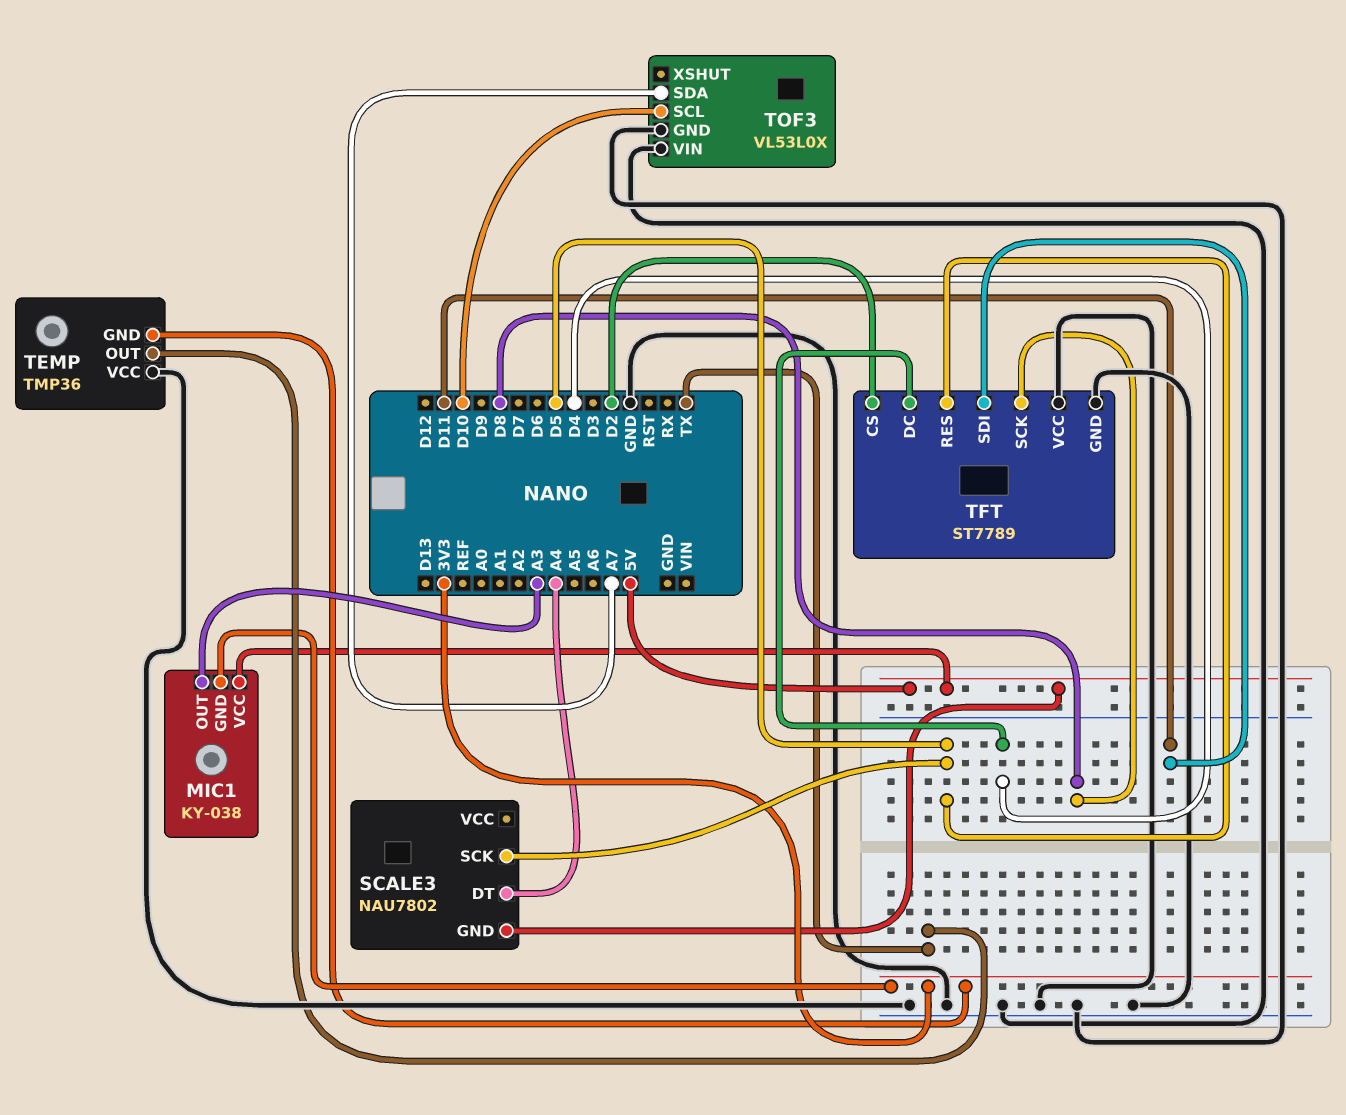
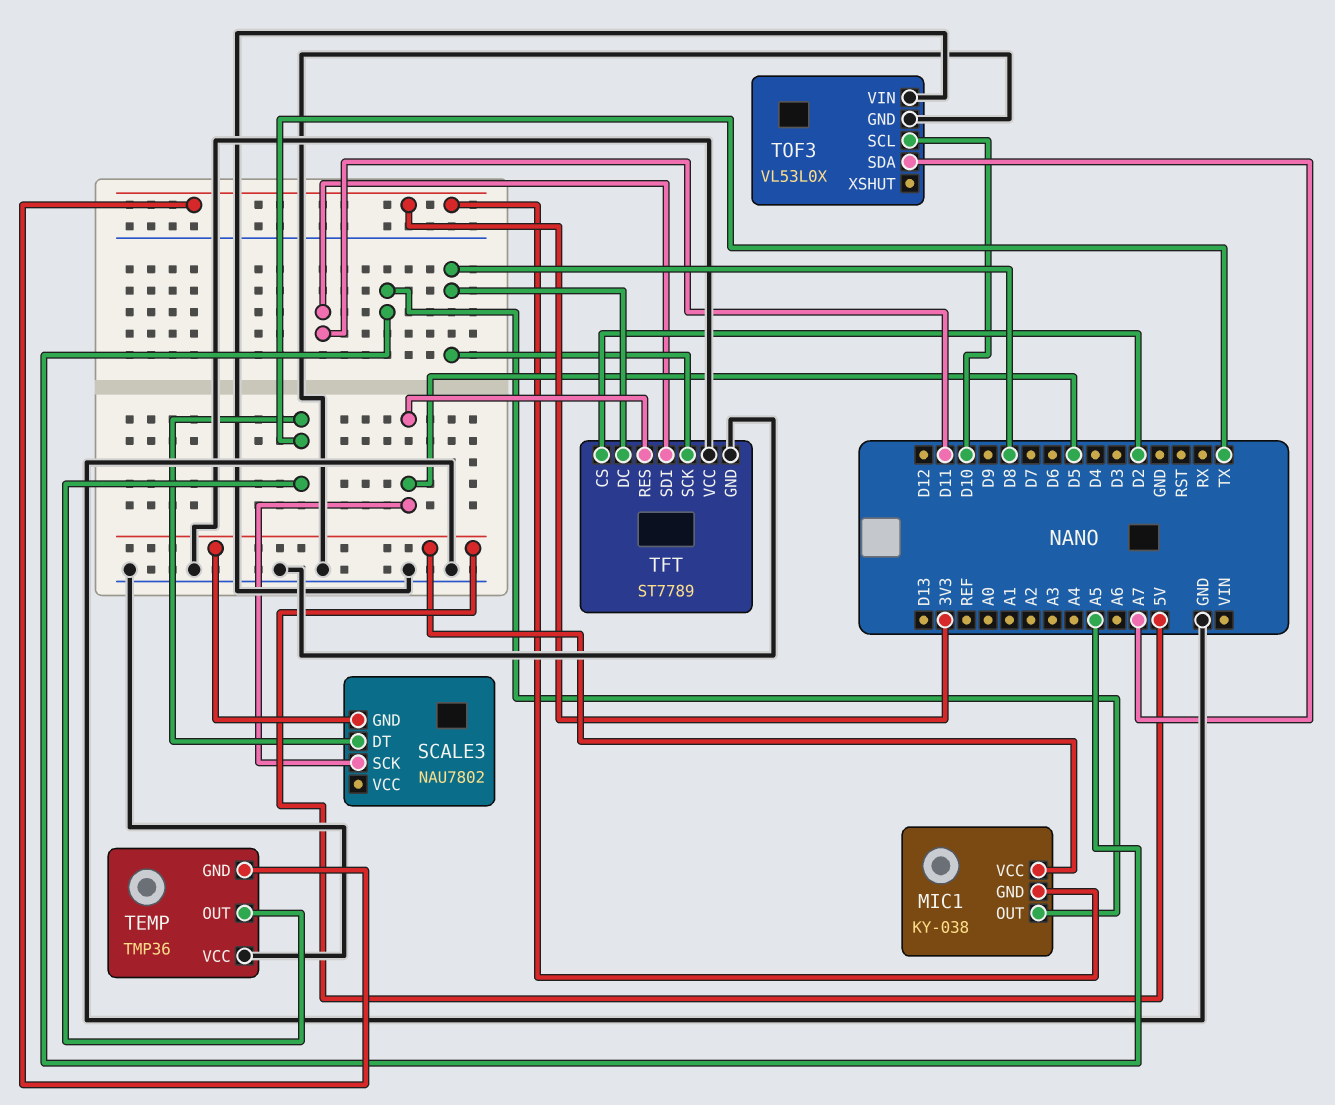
MIC1 pin OUT: A3 -> A5
SCALE3 pin DT: A4 -> TX
TFT pin DC: D4 -> D8

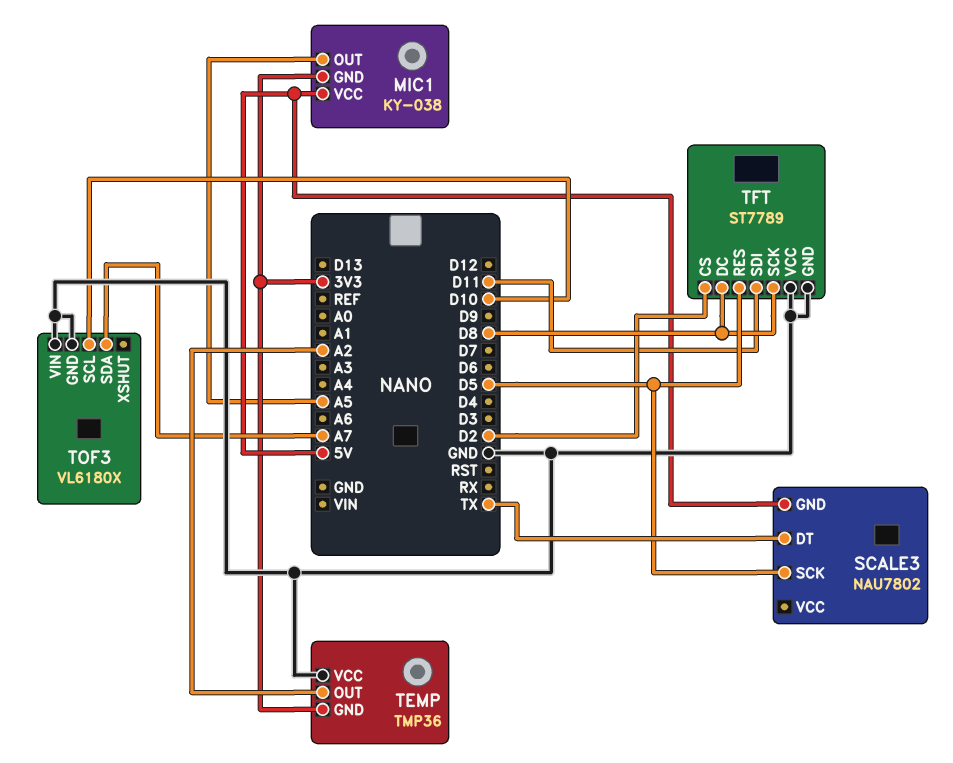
TEMP pin OUT: TX -> A2
TOF3: VL53L0X -> VL6180X

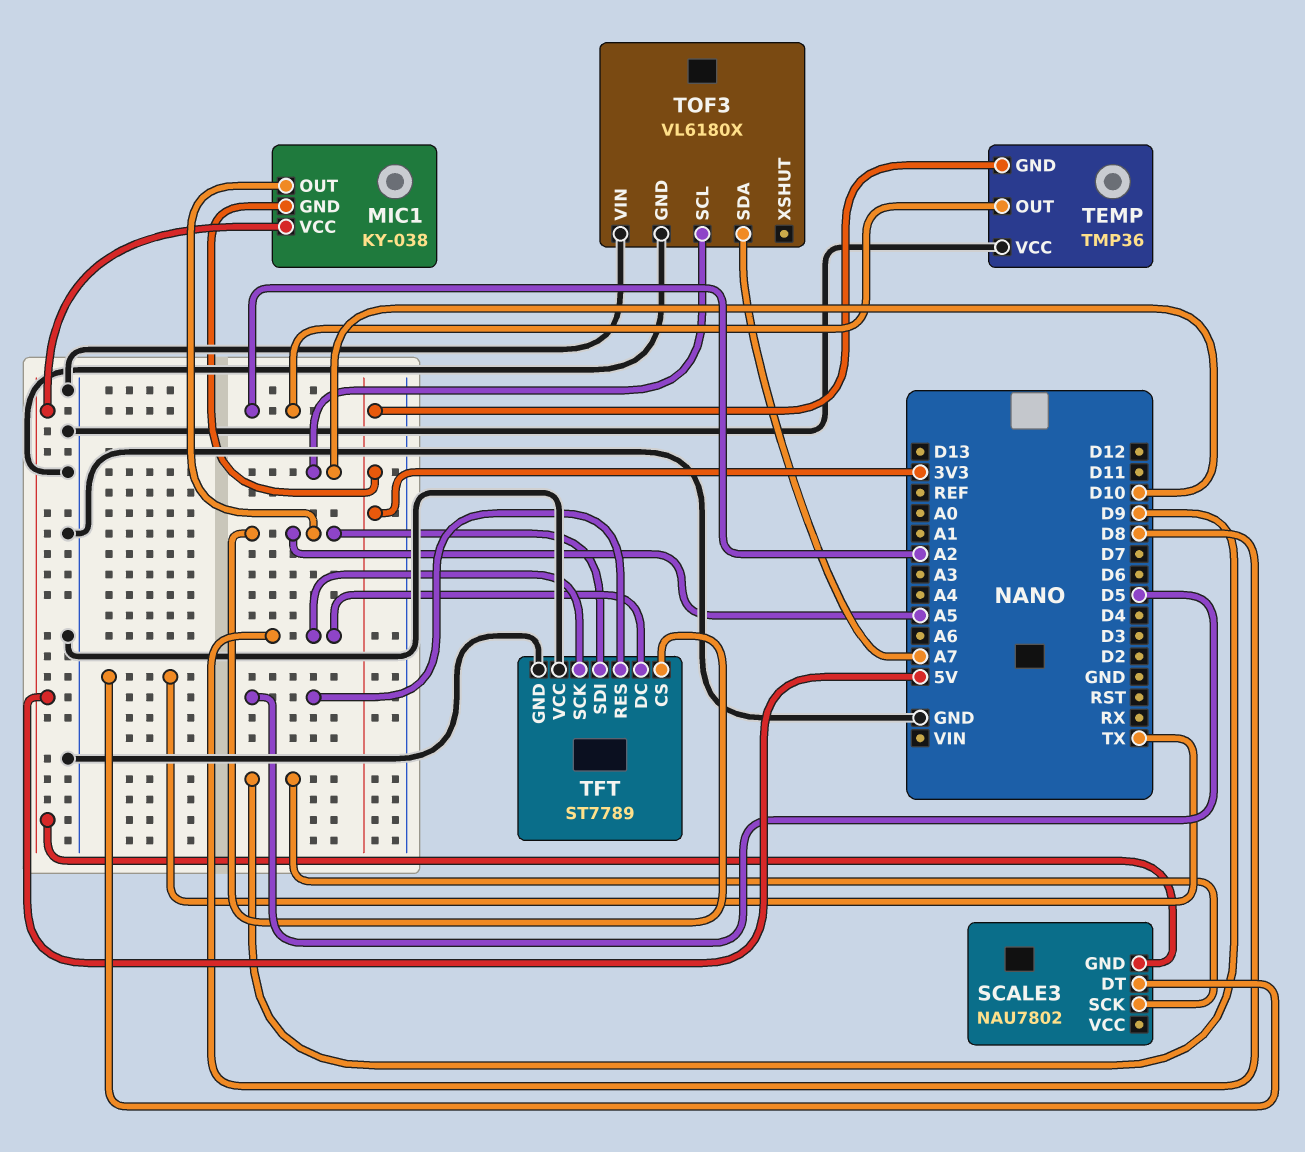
SCALE3 pin SCK: D5 -> D9
TFT pin CS: D2 -> A5
TFT pin SDI: D11 -> A5

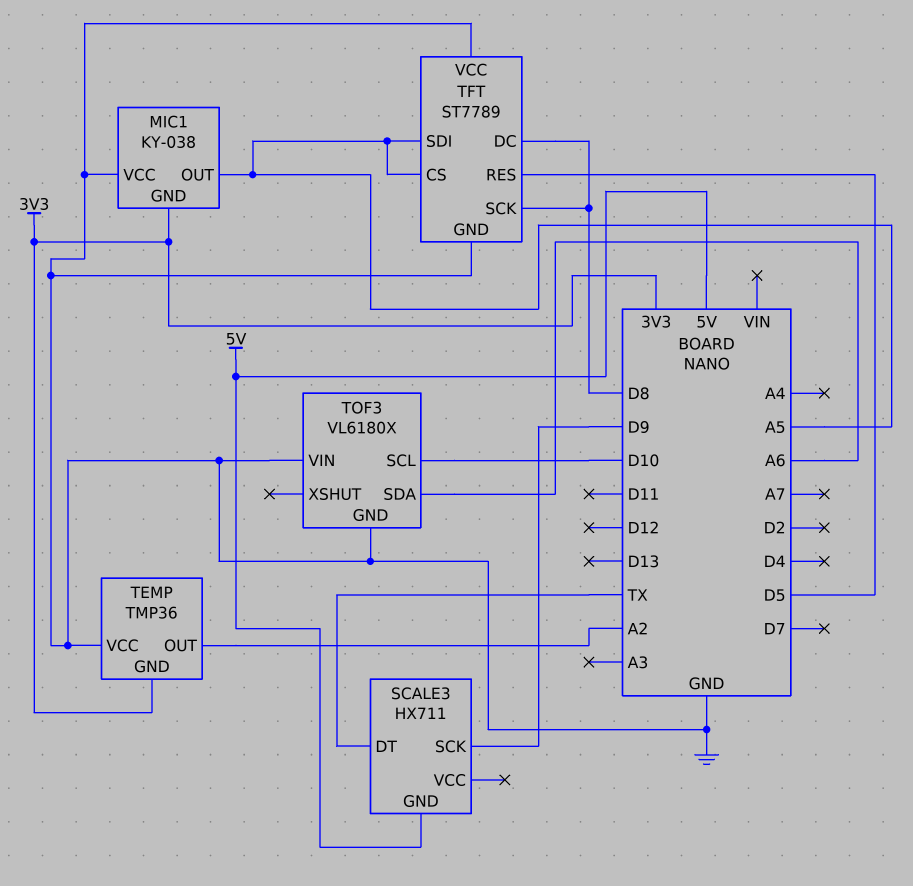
MIC1 pin VCC: 5V -> GND
SCALE3: NAU7802 -> HX711
TOF3 pin SDA: A7 -> A6

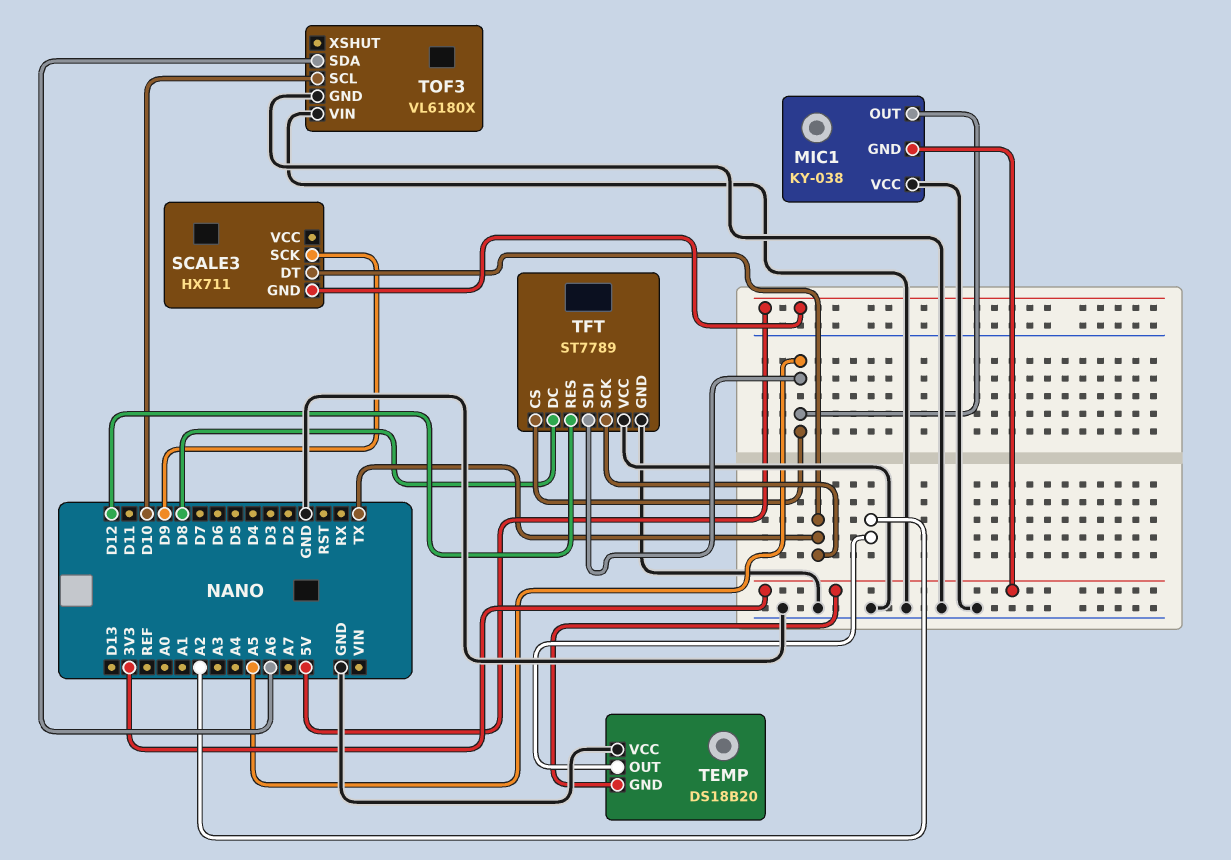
TEMP: TMP36 -> DS18B20
TFT pin RES: D5 -> D12
TFT pin SCK: D8 -> TX

